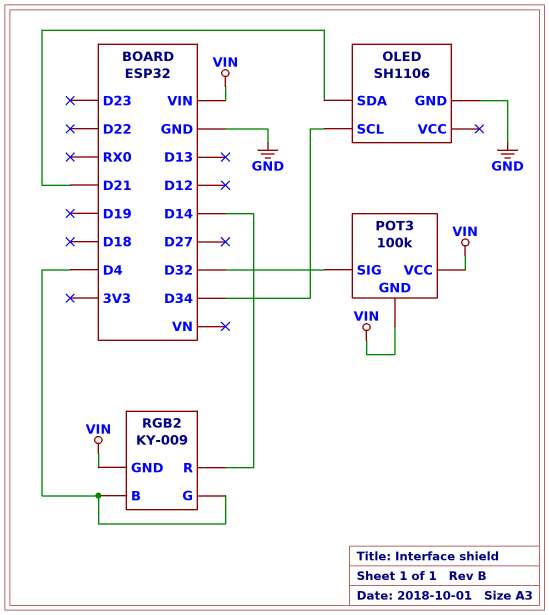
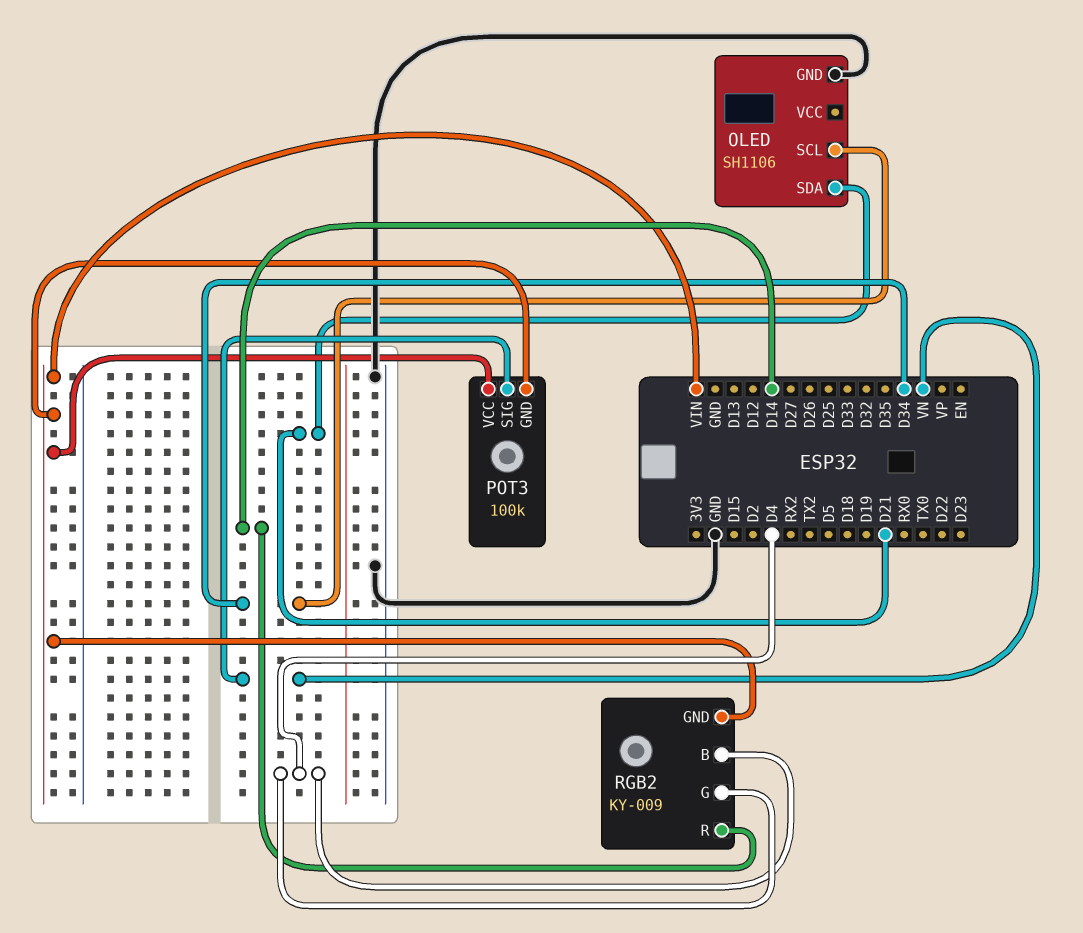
POT3 pin SIG: D32 -> VN

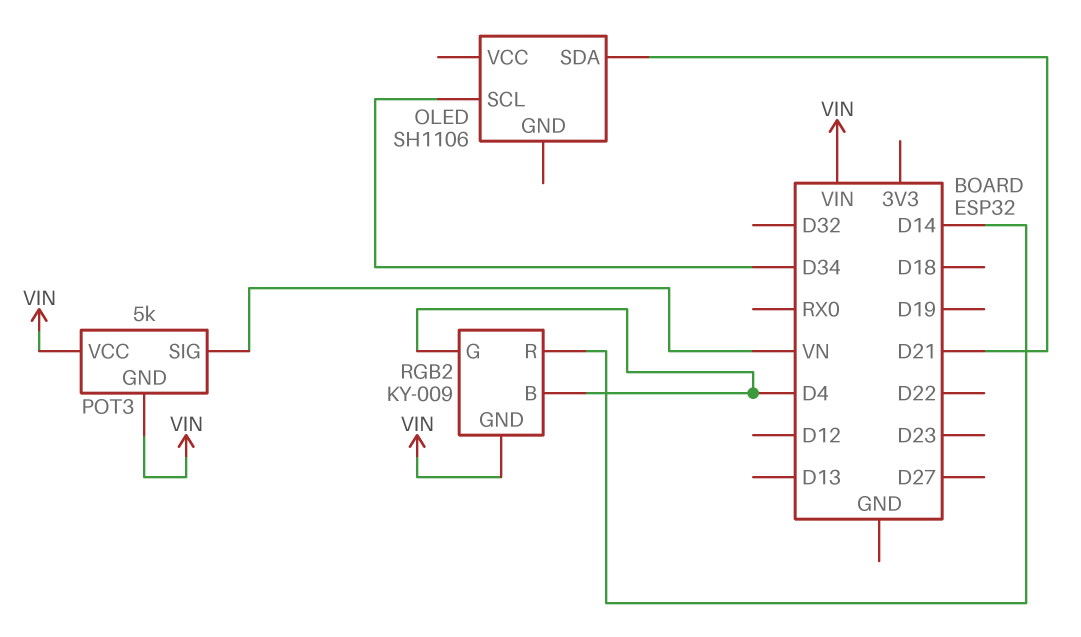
OLED pin GND: GND -> none
POT3: 100k -> 5k

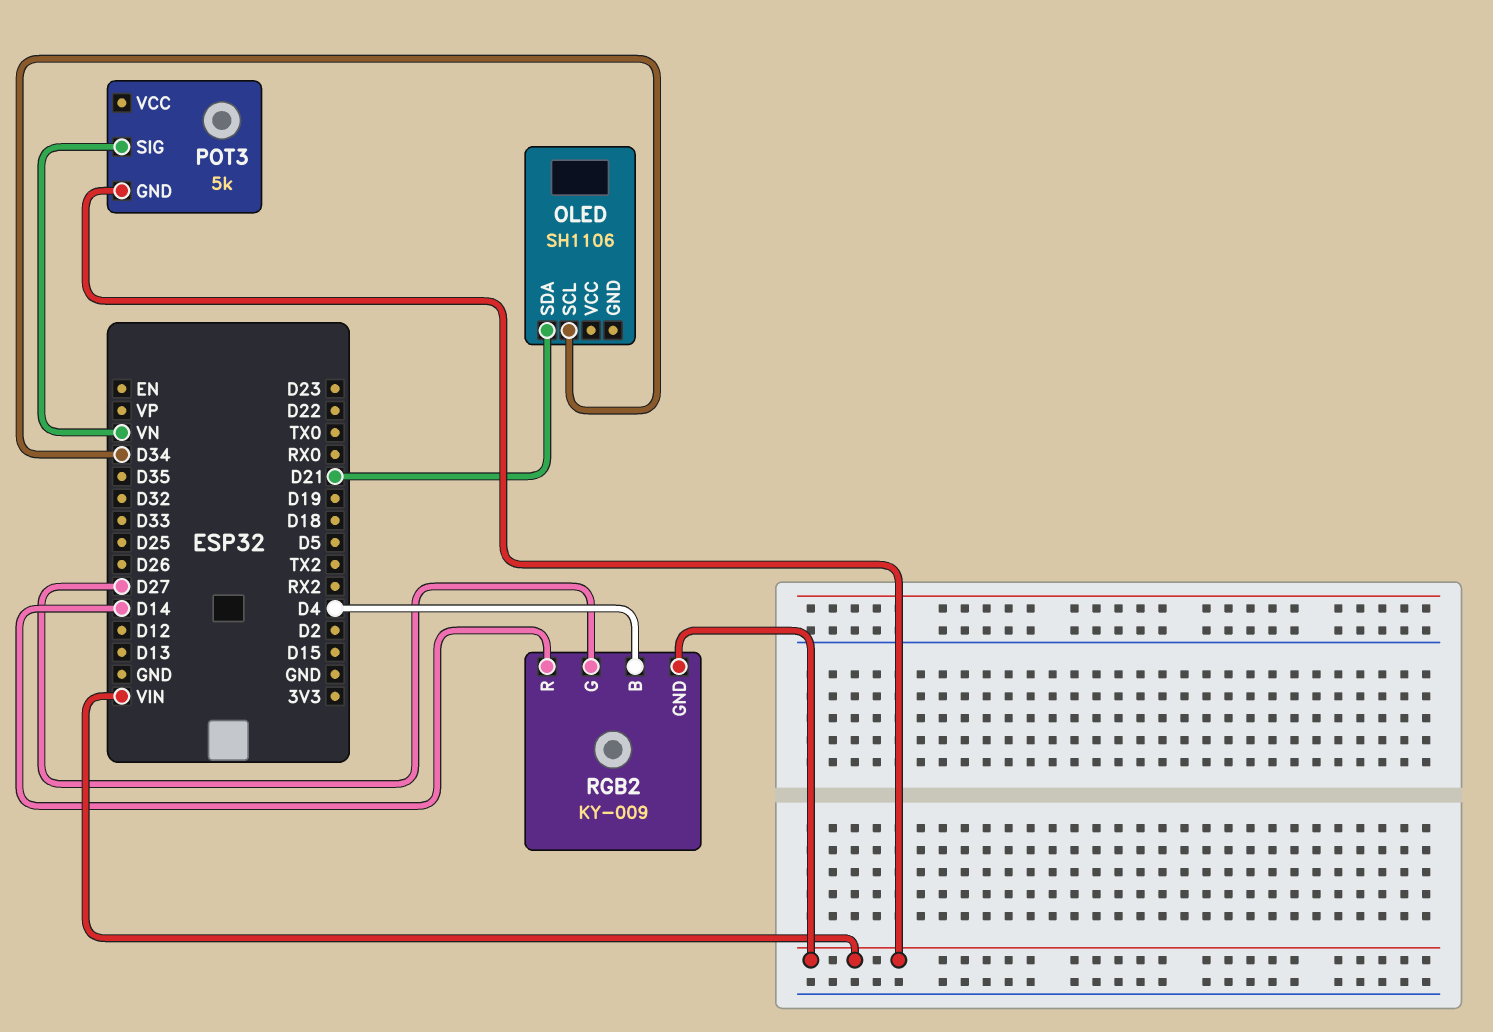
POT3 pin VCC: VIN -> none
RGB2 pin G: D4 -> D27

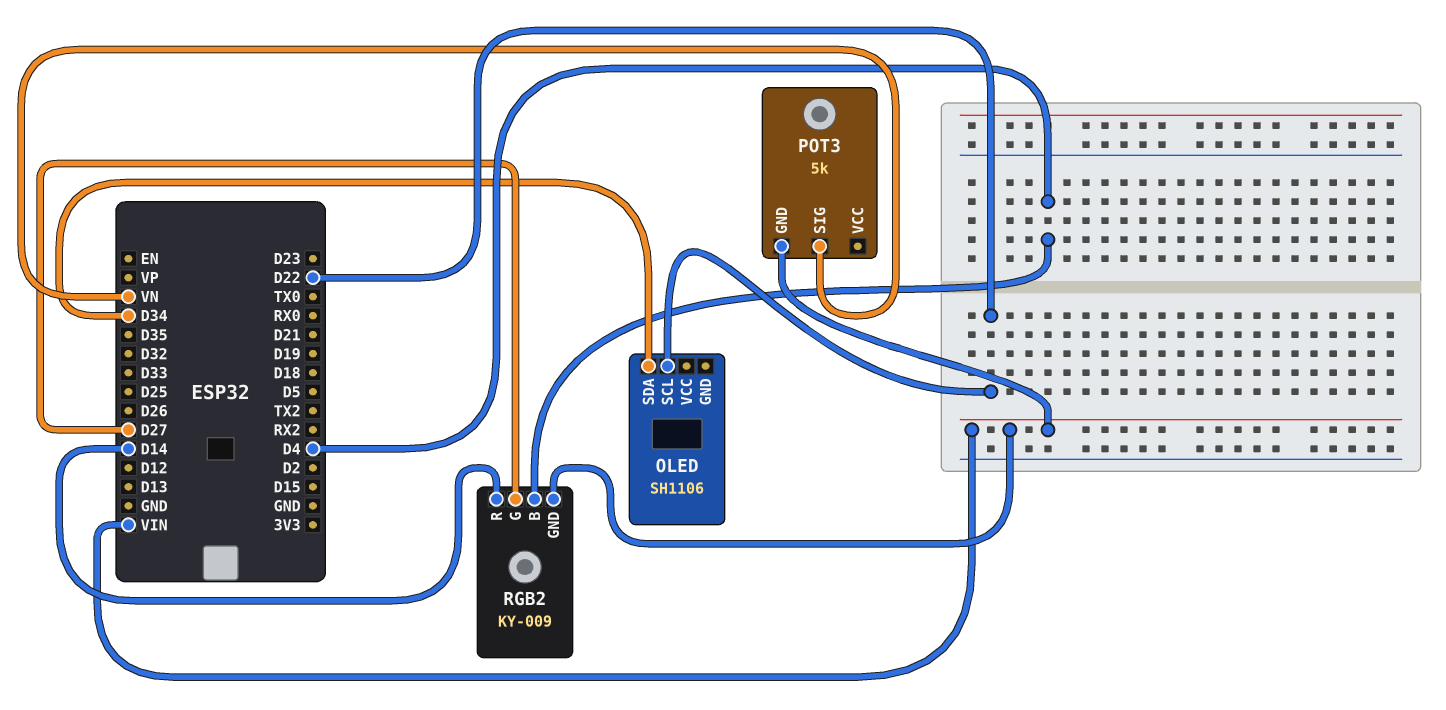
OLED pin SCL: D34 -> D22
OLED pin SDA: D21 -> D34

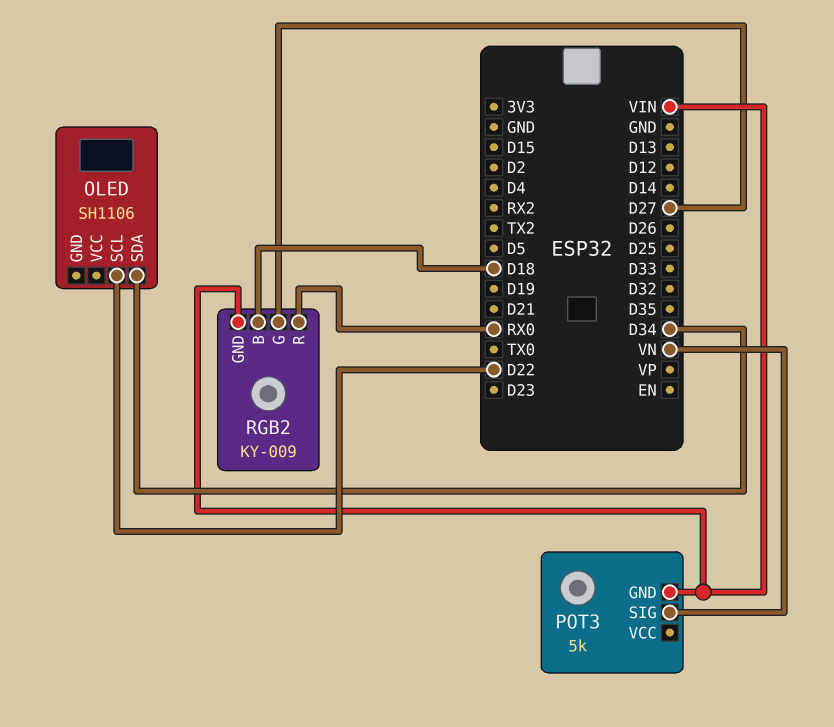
RGB2 pin B: D4 -> D18
RGB2 pin R: D14 -> RX0

